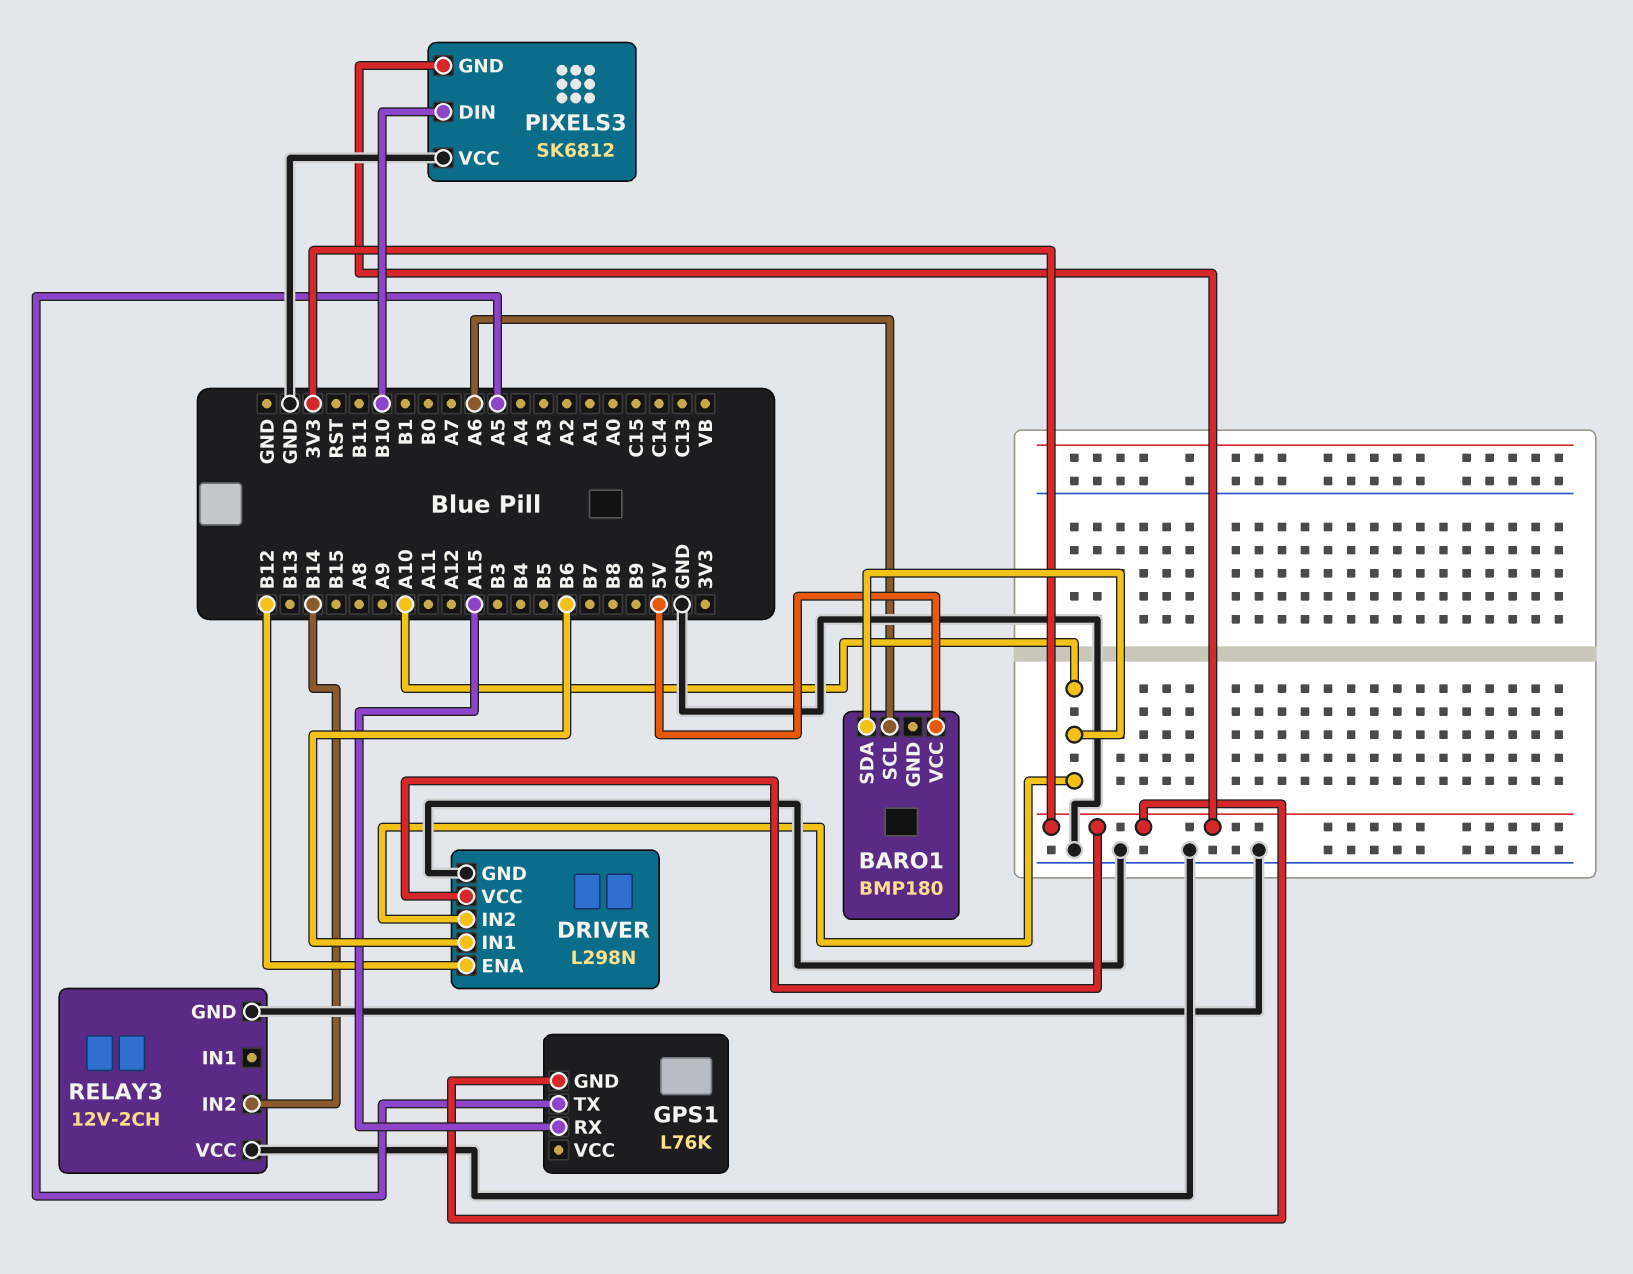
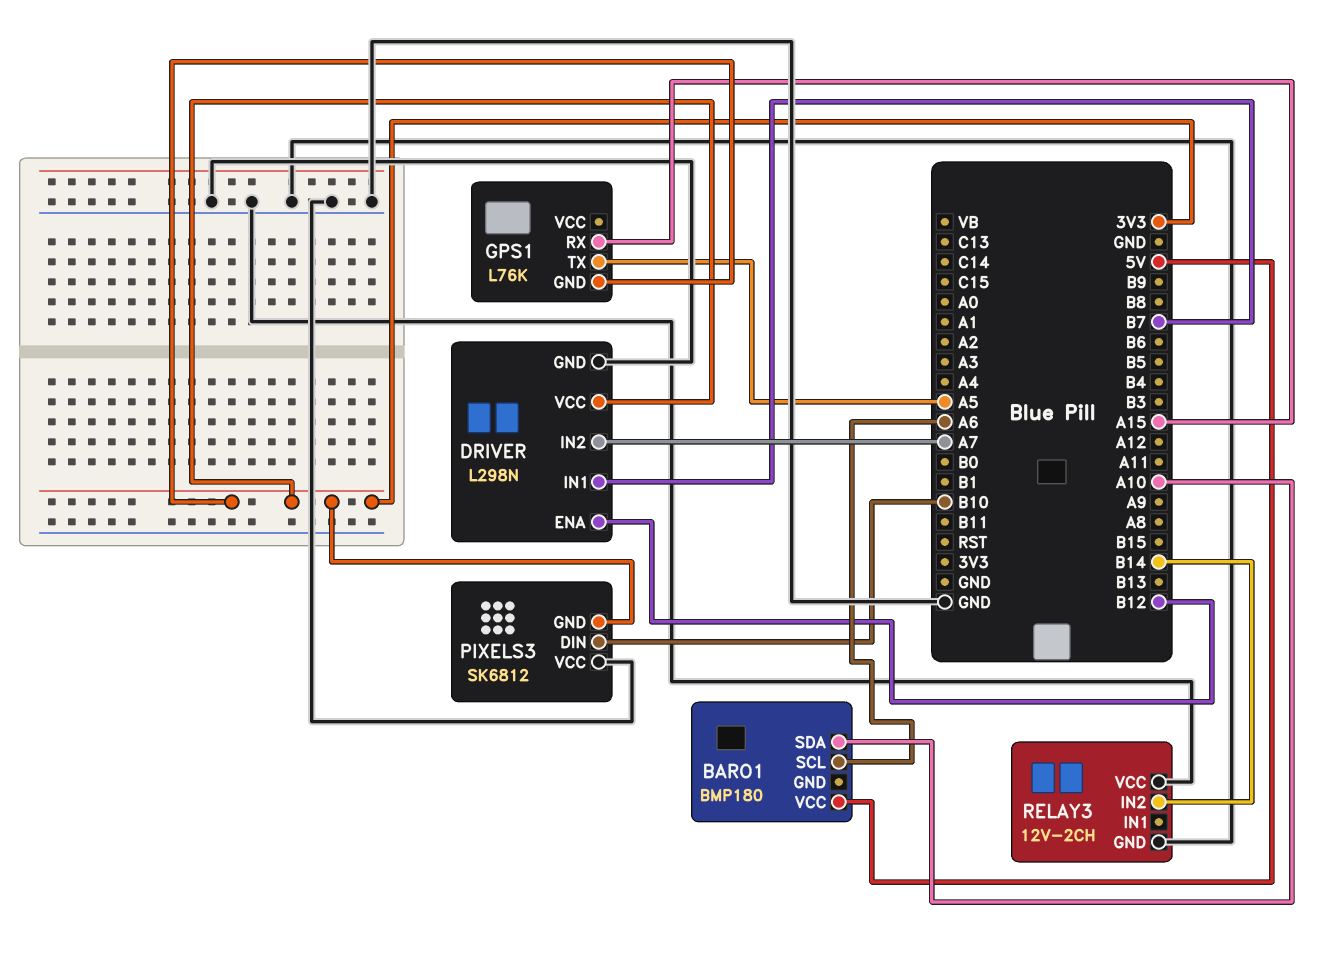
DRIVER pin IN1: B6 -> B7
DRIVER pin IN2: A10 -> A7

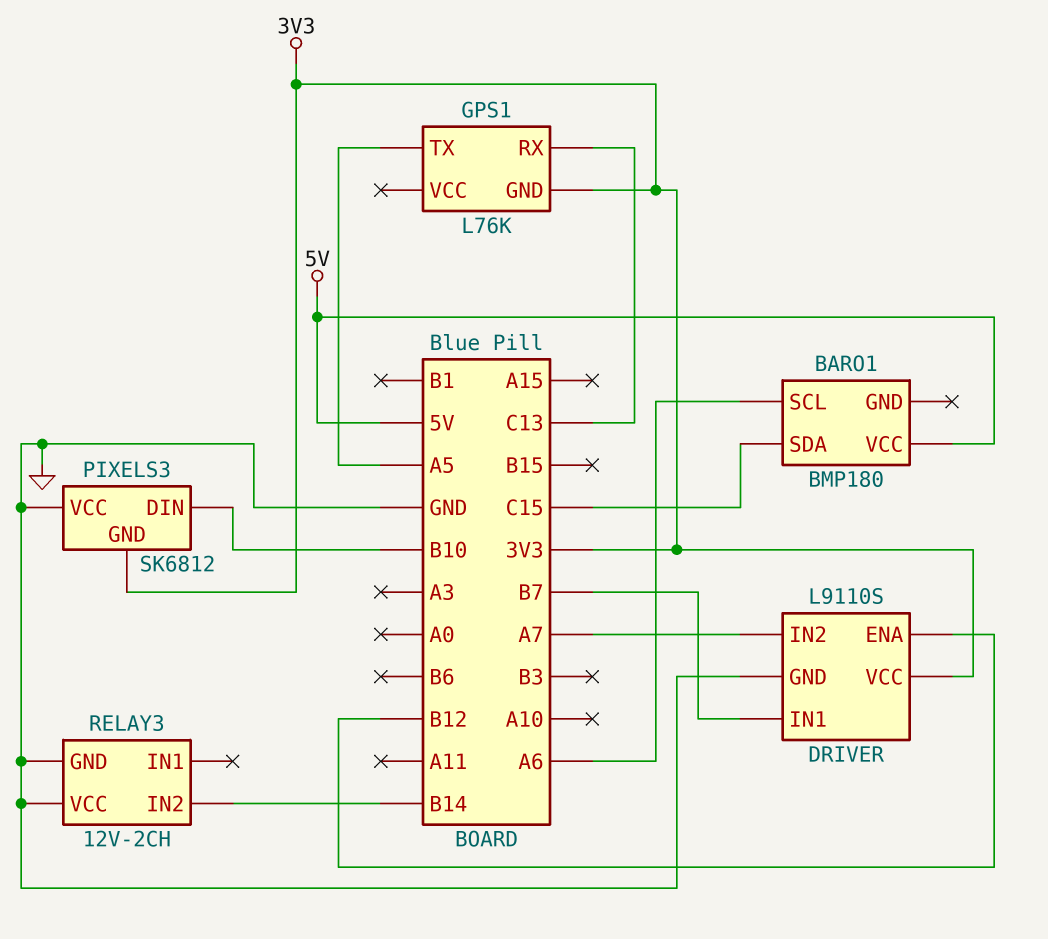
BARO1 pin SDA: A10 -> C15
DRIVER: L298N -> L9110S
GPS1 pin RX: A15 -> C13

